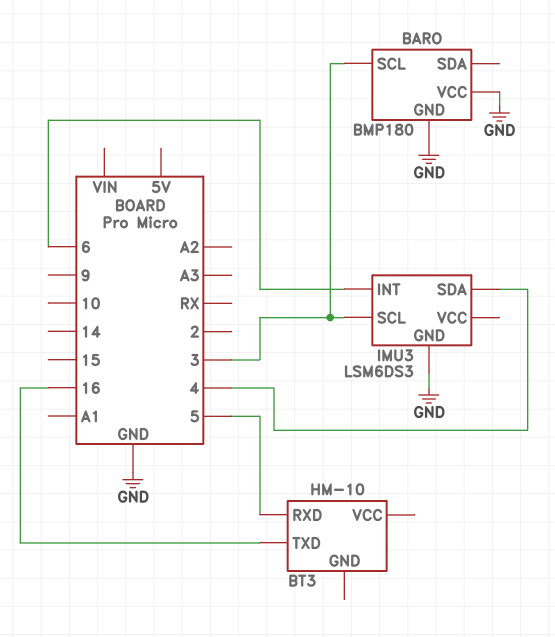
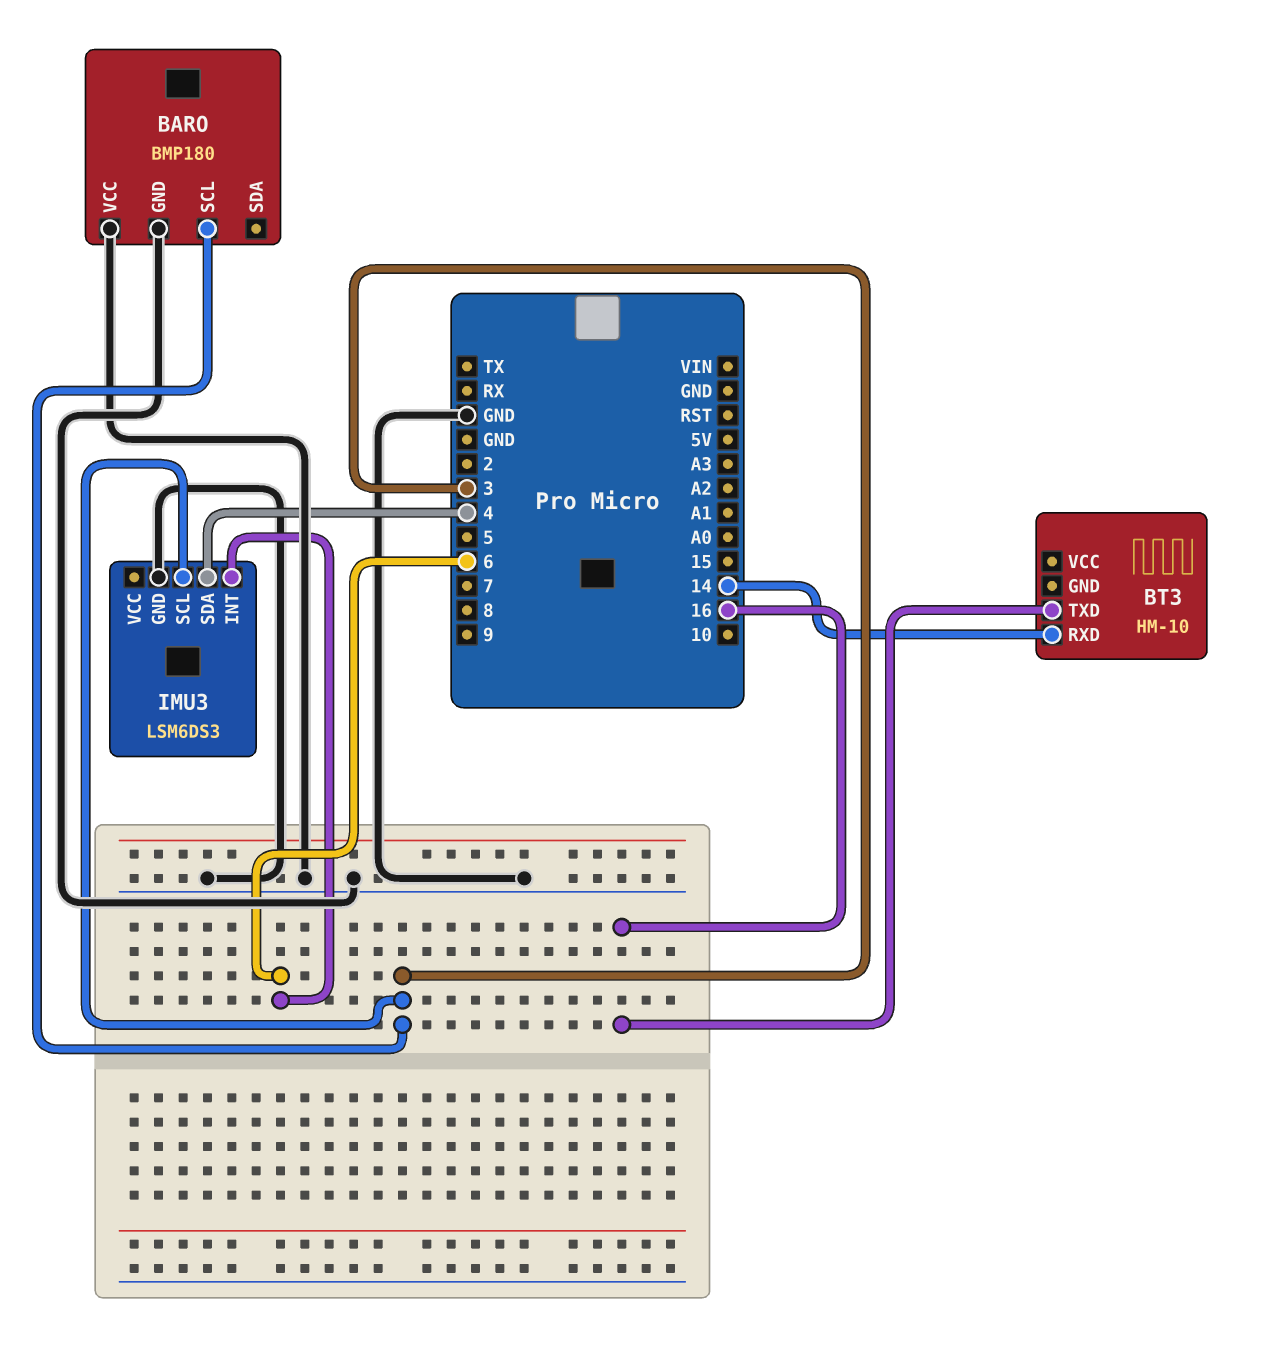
BT3 pin RXD: 5 -> 14

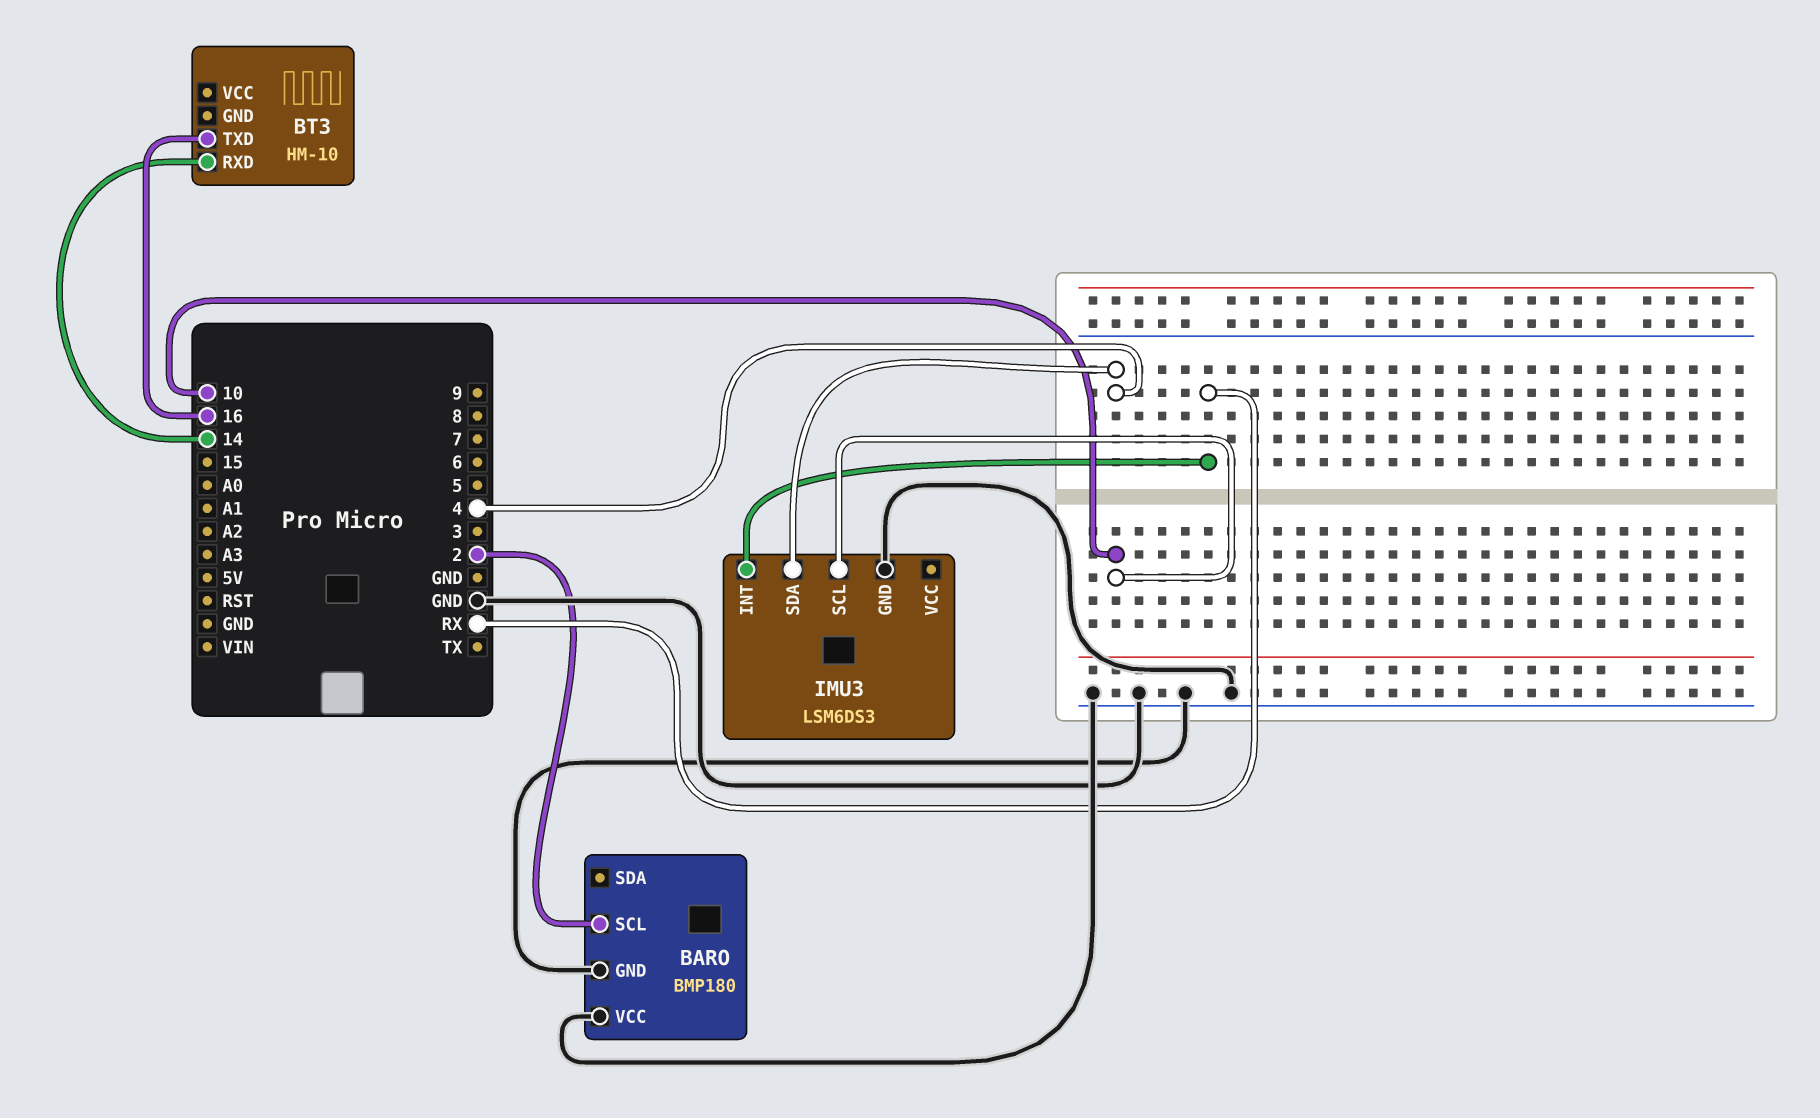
BARO pin SCL: 3 -> 2
IMU3 pin INT: 6 -> RX
IMU3 pin SCL: 3 -> 10

